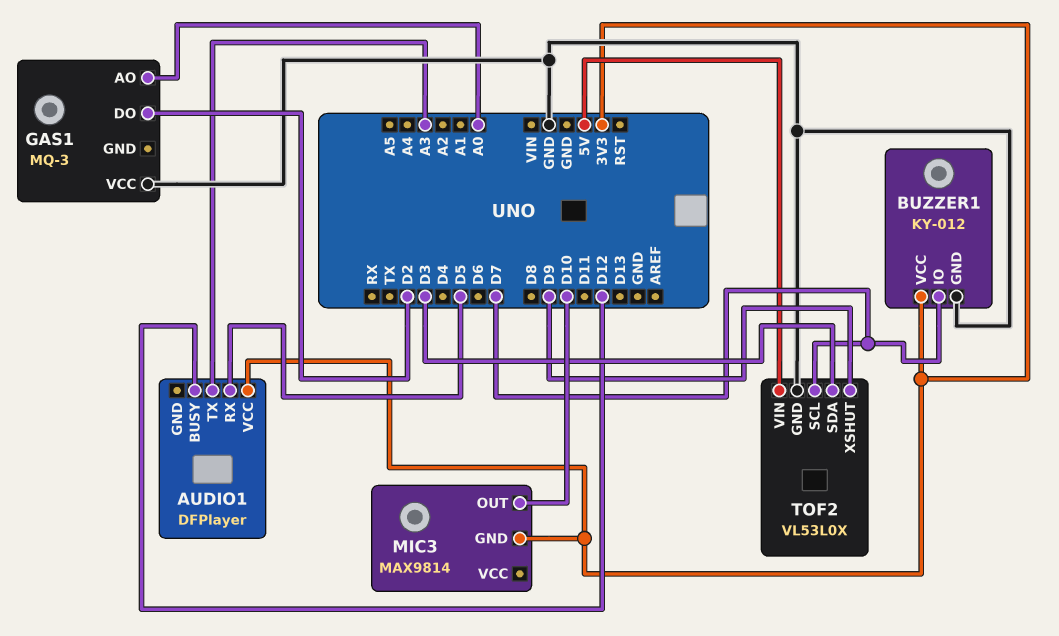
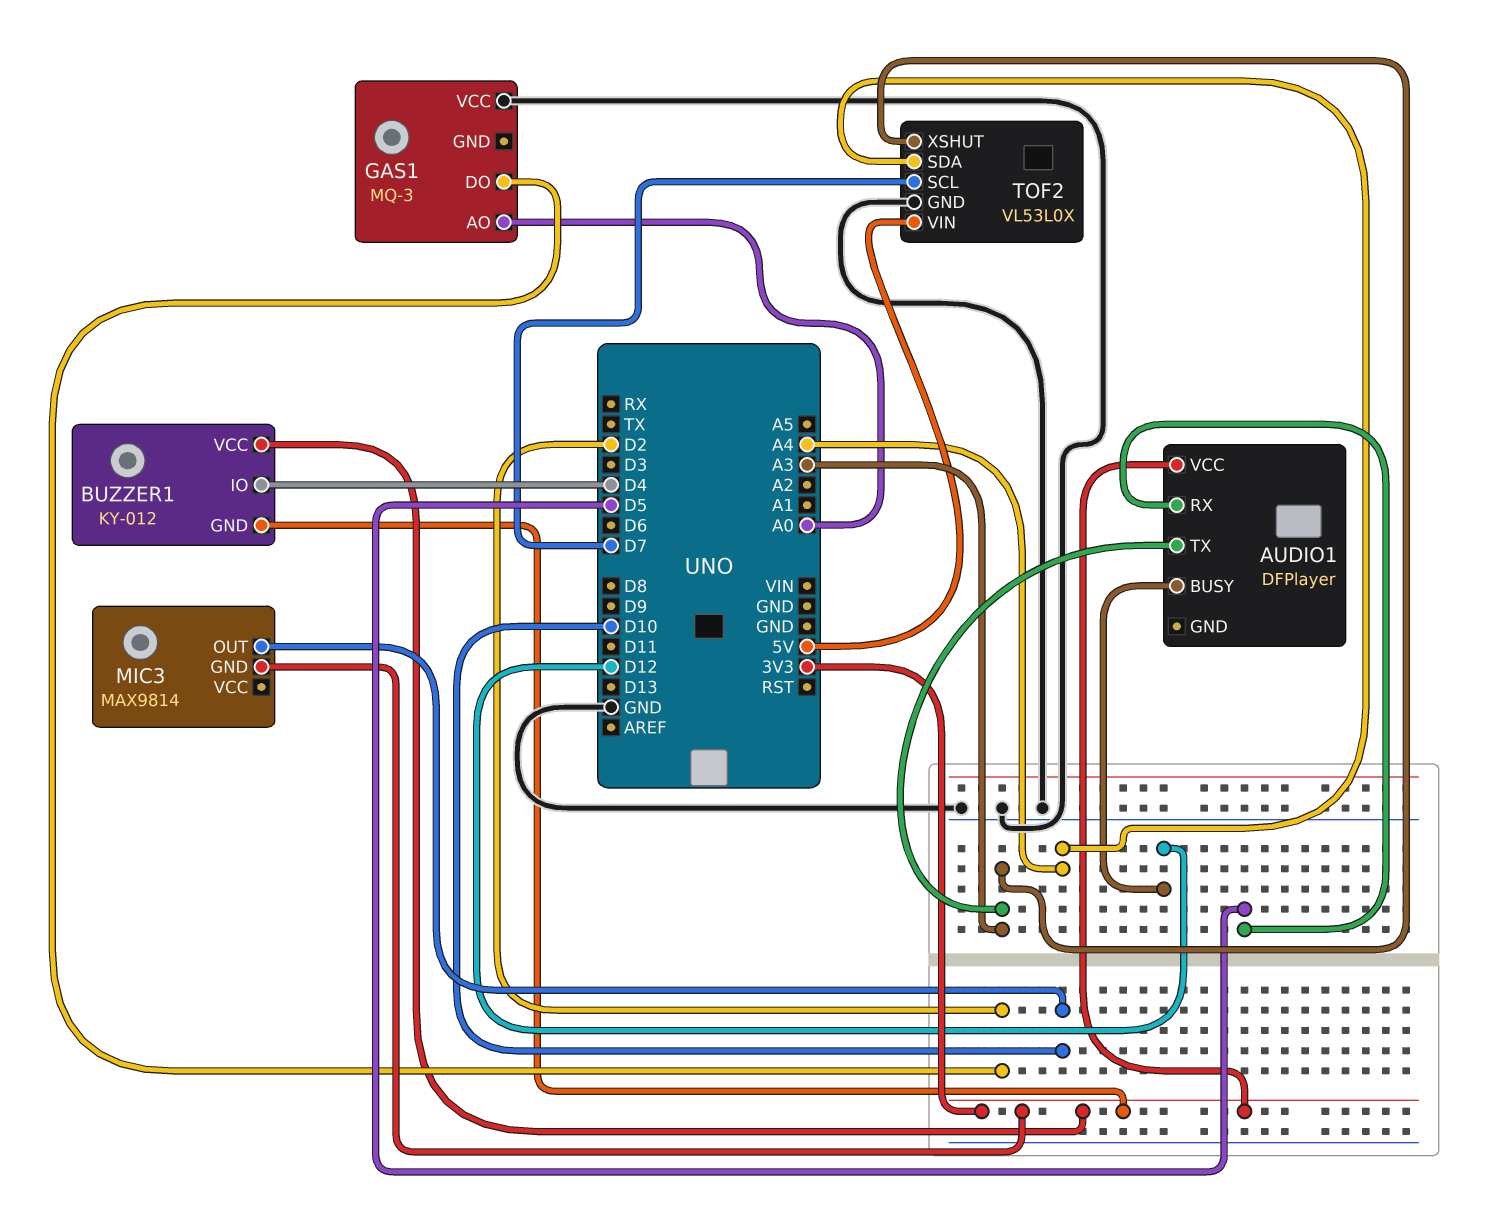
BUZZER1 pin GND: GND -> 3V3
BUZZER1 pin IO: D7 -> D4
TOF2 pin SDA: D3 -> A4
TOF2 pin XSHUT: D9 -> A3

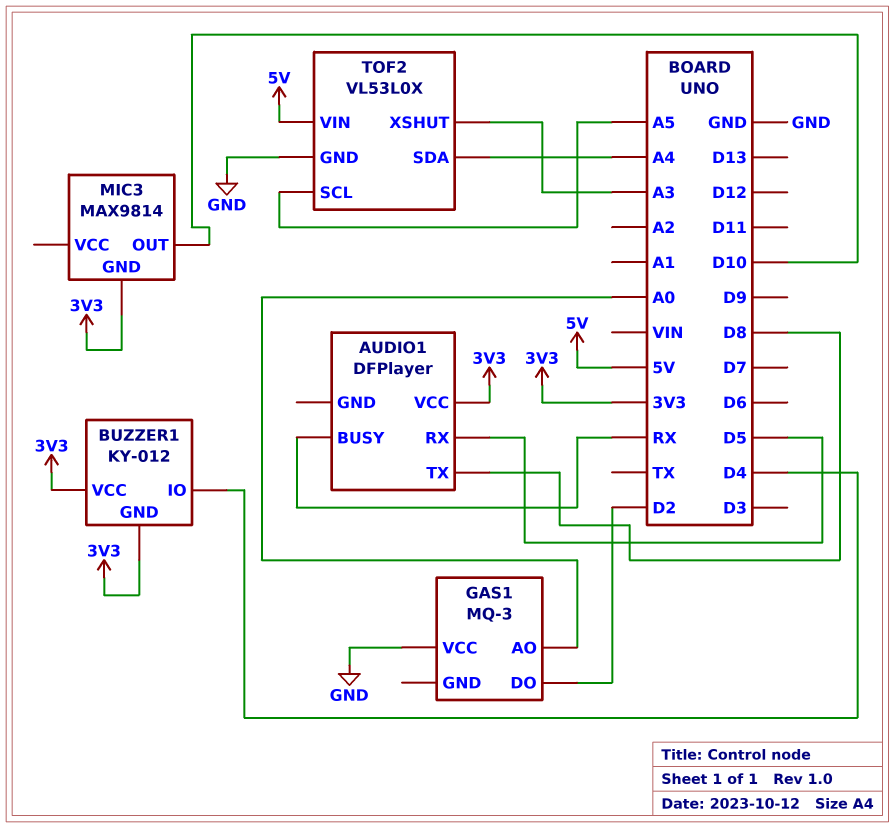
AUDIO1 pin BUSY: D12 -> RX
AUDIO1 pin TX: A3 -> D8
TOF2 pin SCL: D7 -> A5

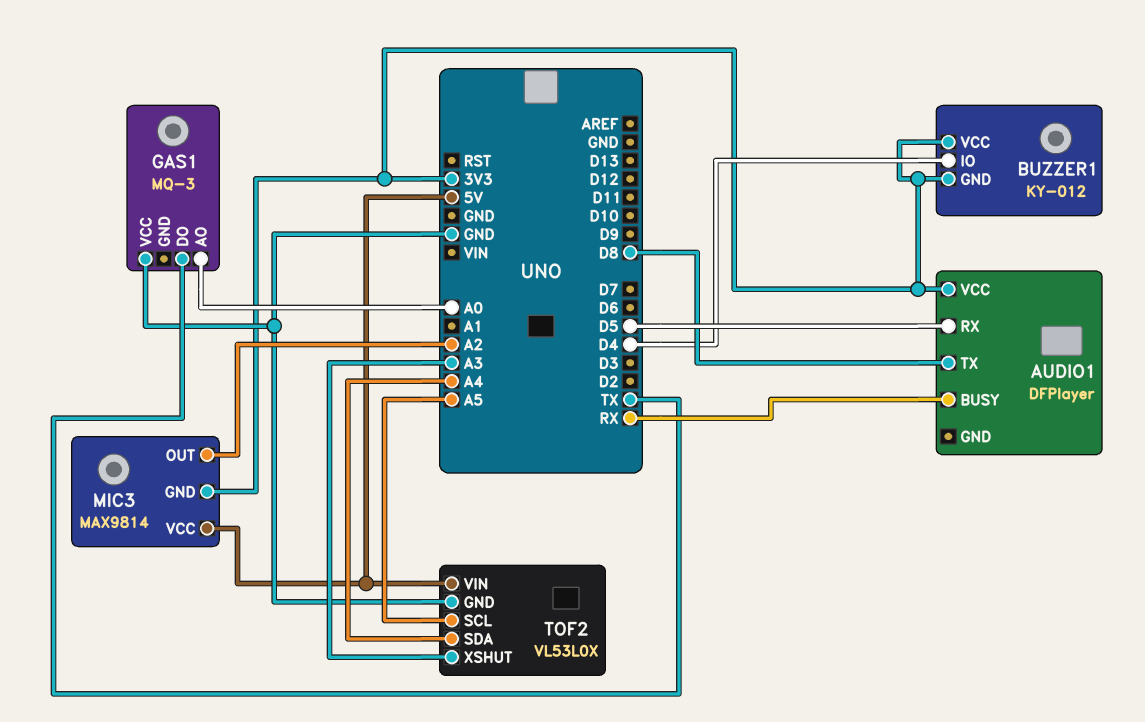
GAS1 pin DO: D2 -> TX
MIC3 pin OUT: D10 -> A2
MIC3 pin VCC: none -> 5V

